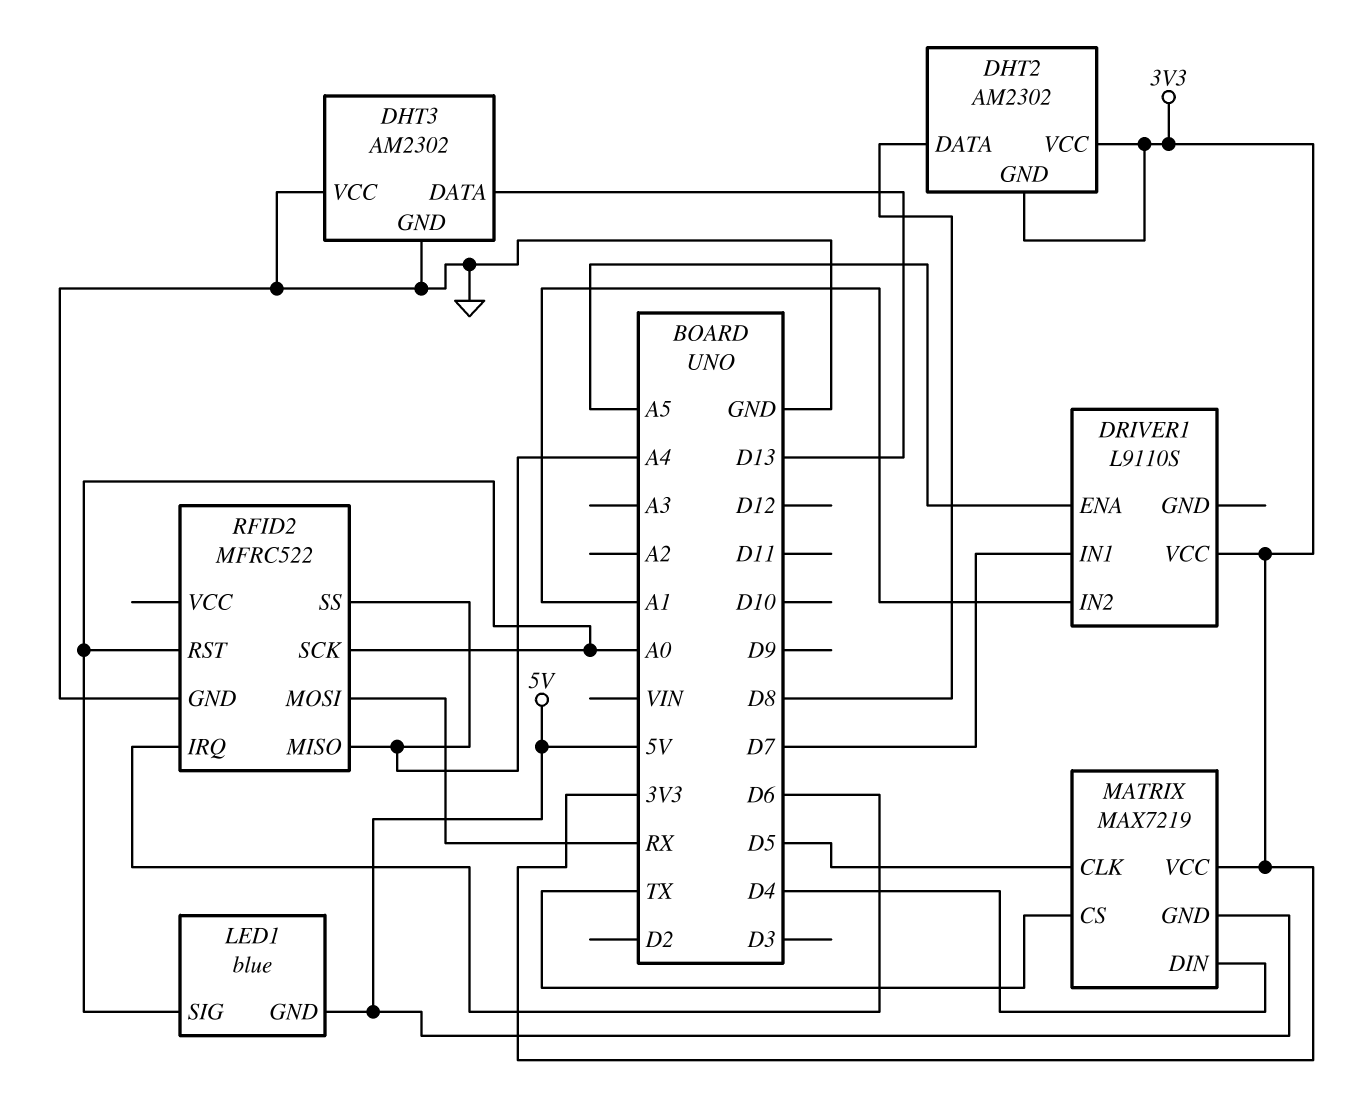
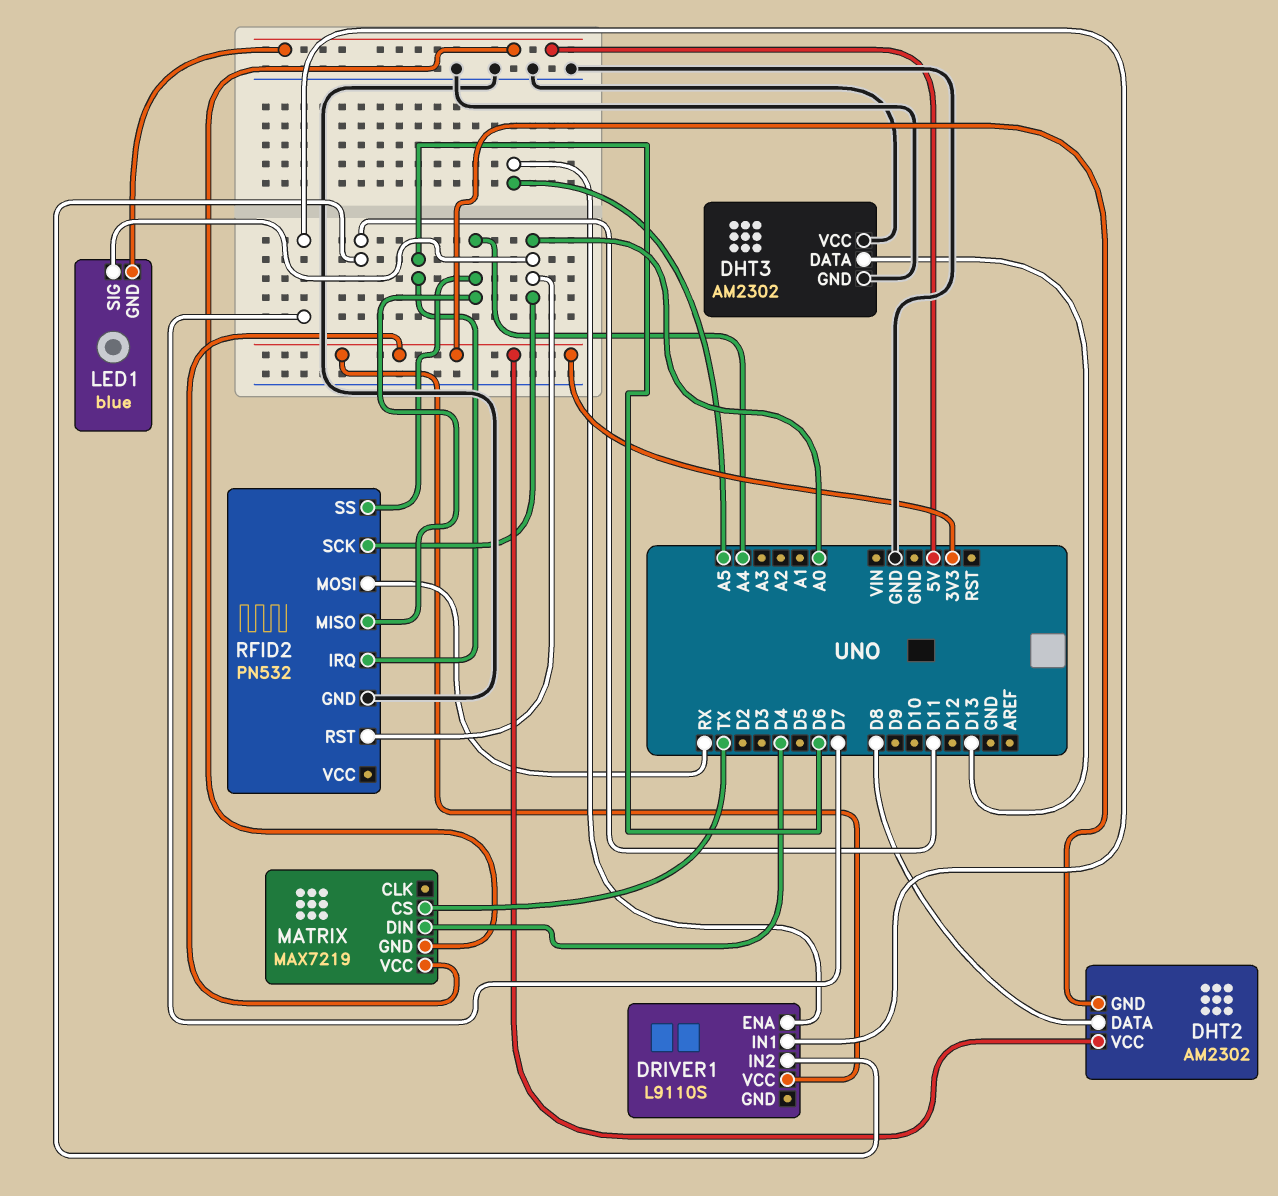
DRIVER1 pin IN2: A1 -> D11
MATRIX pin CLK: D5 -> none
RFID2: MFRC522 -> PN532

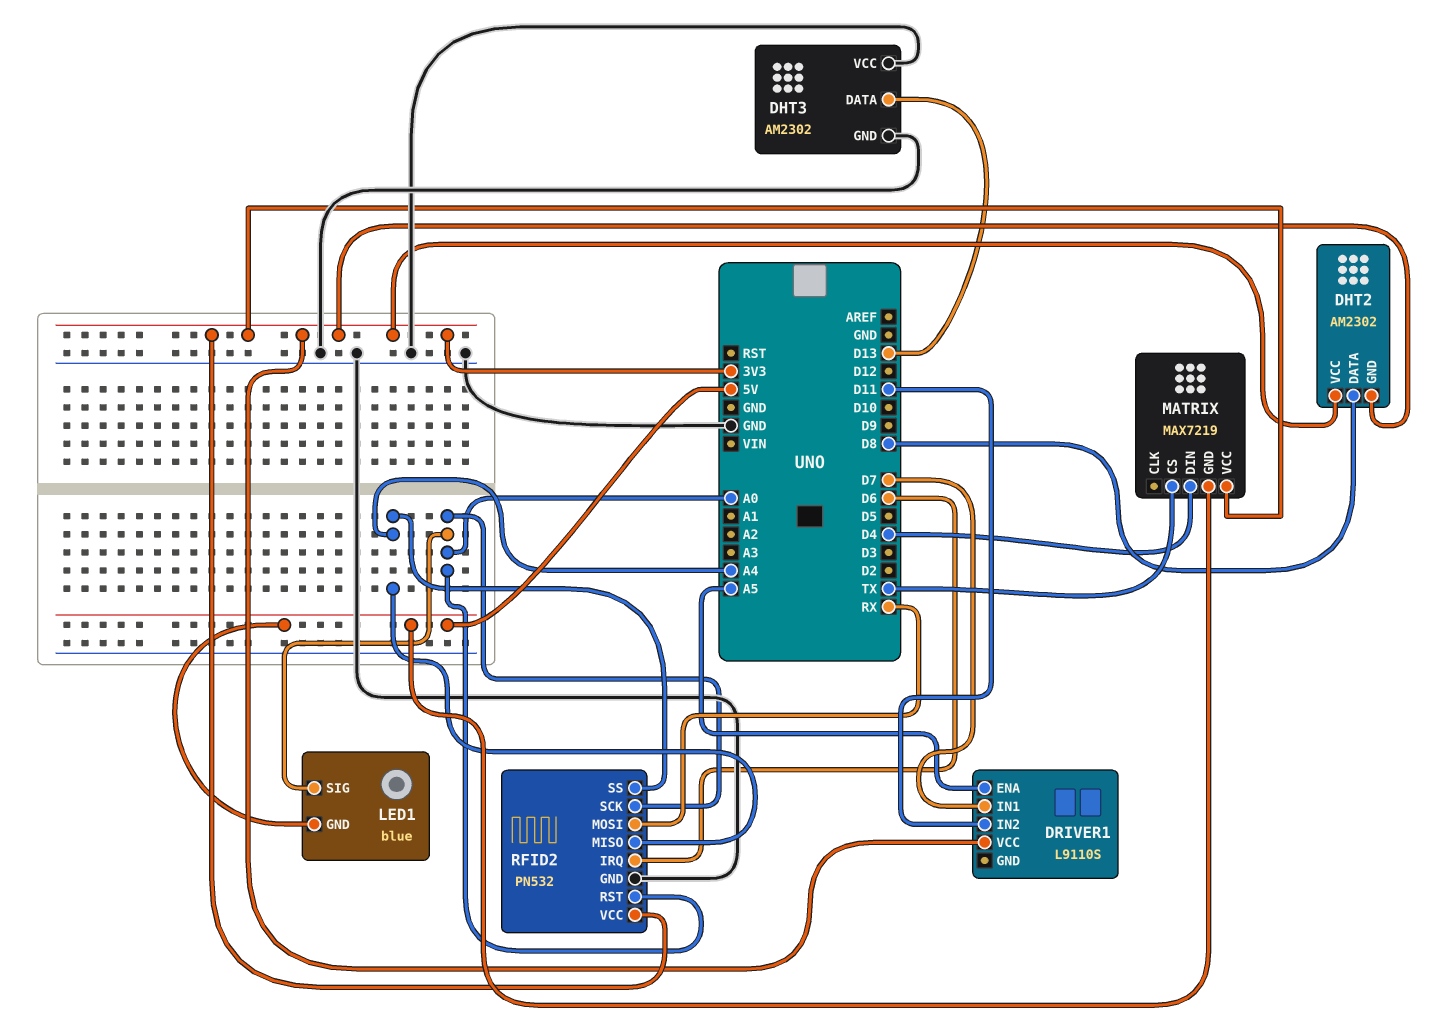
RFID2 pin VCC: none -> 3V3

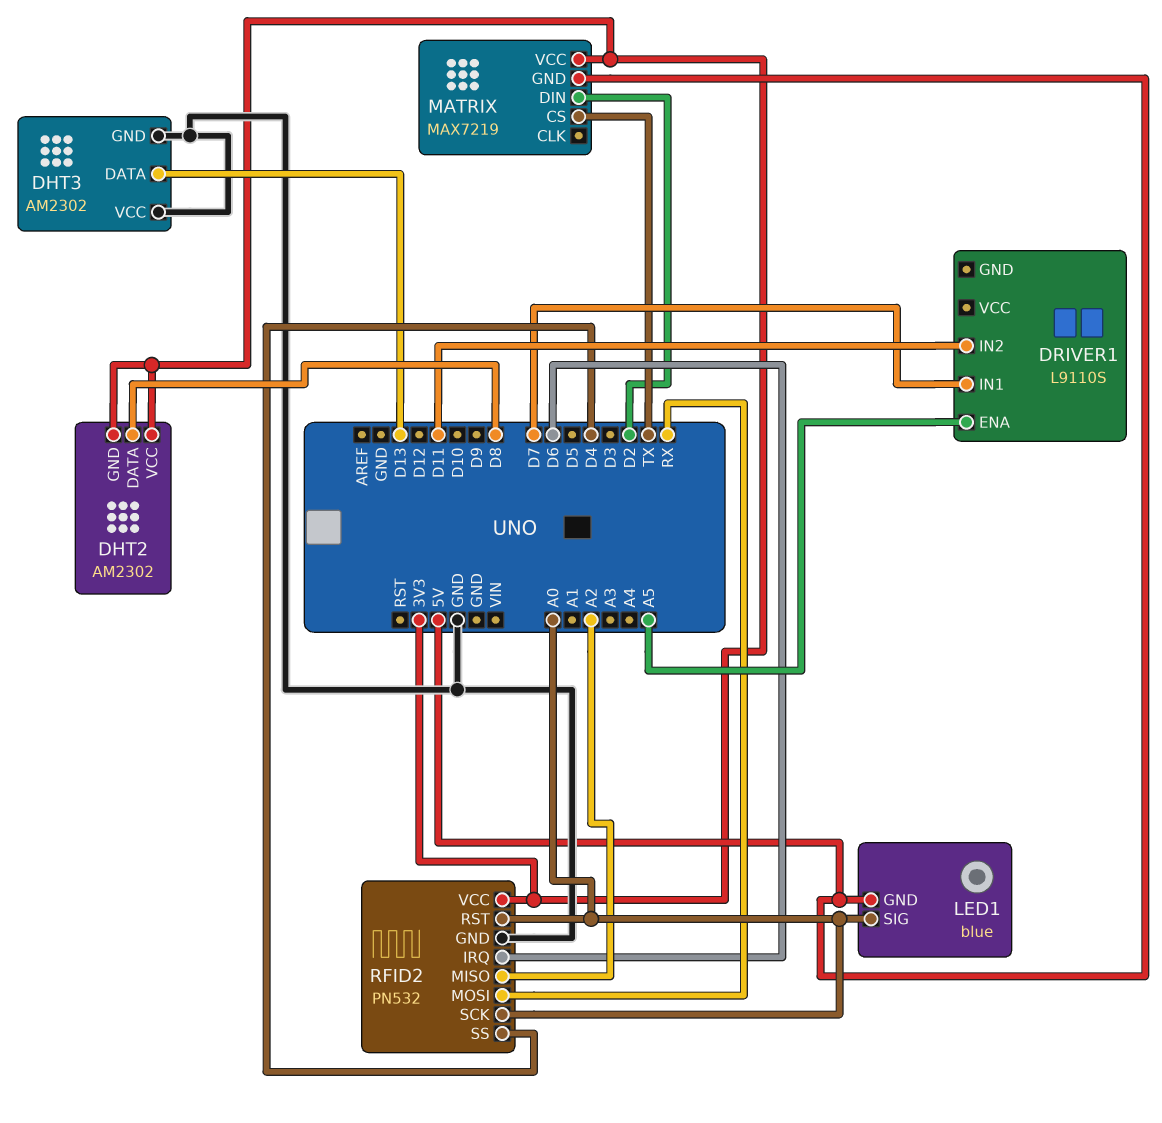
DRIVER1 pin VCC: 3V3 -> none
MATRIX pin DIN: D4 -> D2
RFID2 pin MISO: A4 -> A2
RFID2 pin SS: A4 -> D4

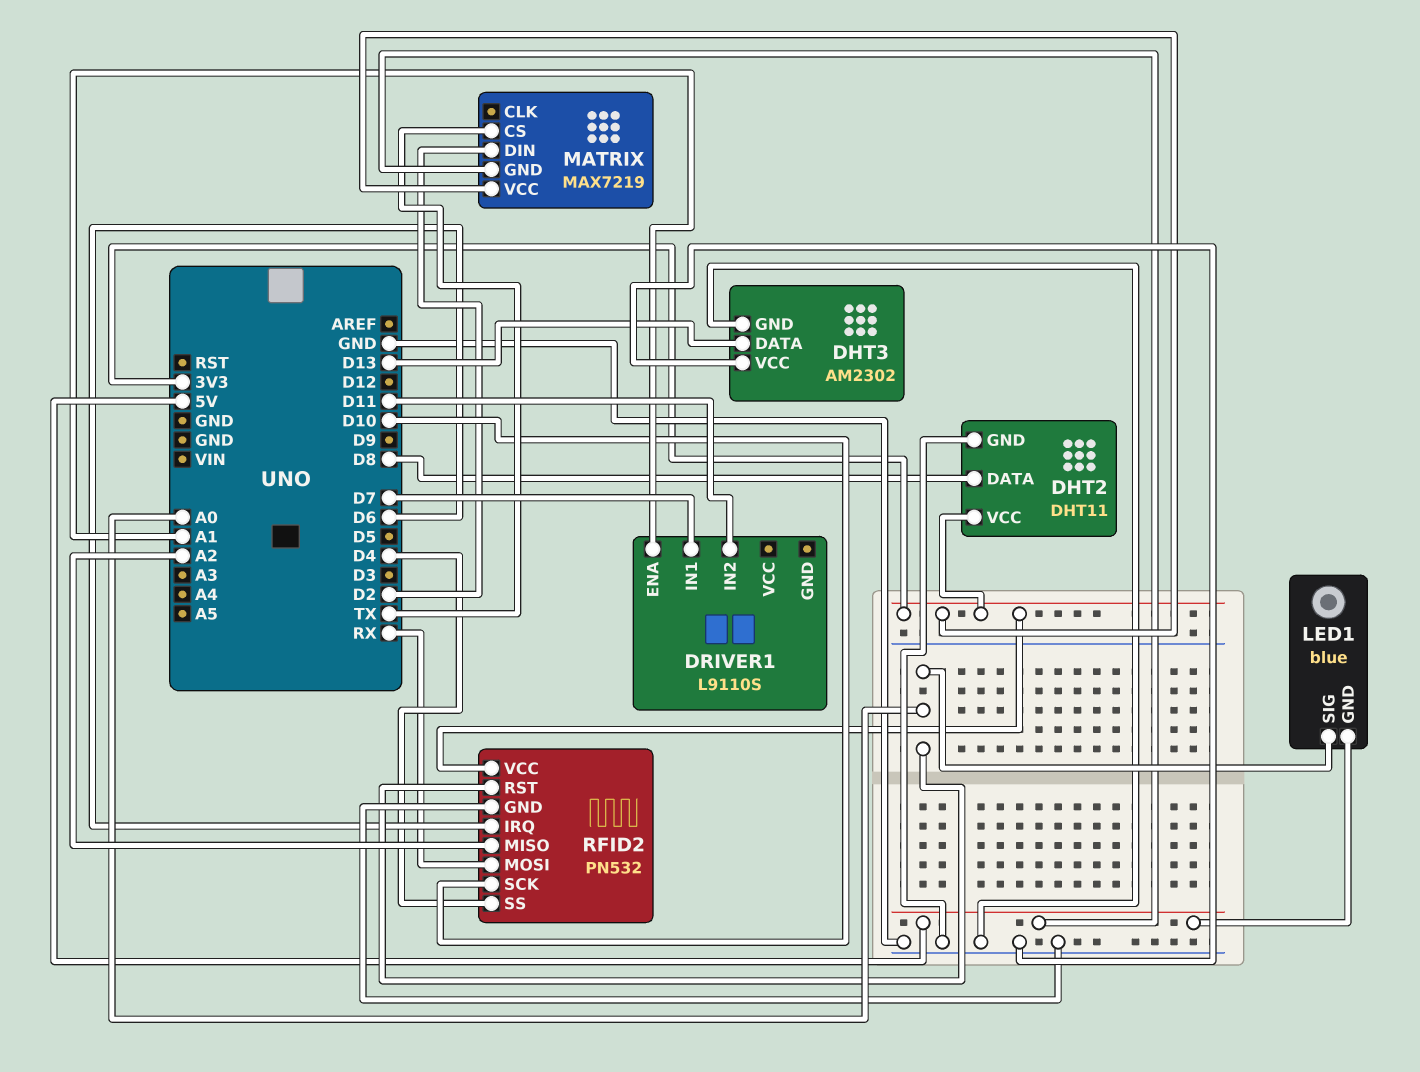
DHT2: AM2302 -> DHT11
DHT2 pin GND: 3V3 -> GND
DRIVER1 pin ENA: A5 -> A1
RFID2 pin SCK: A0 -> D10

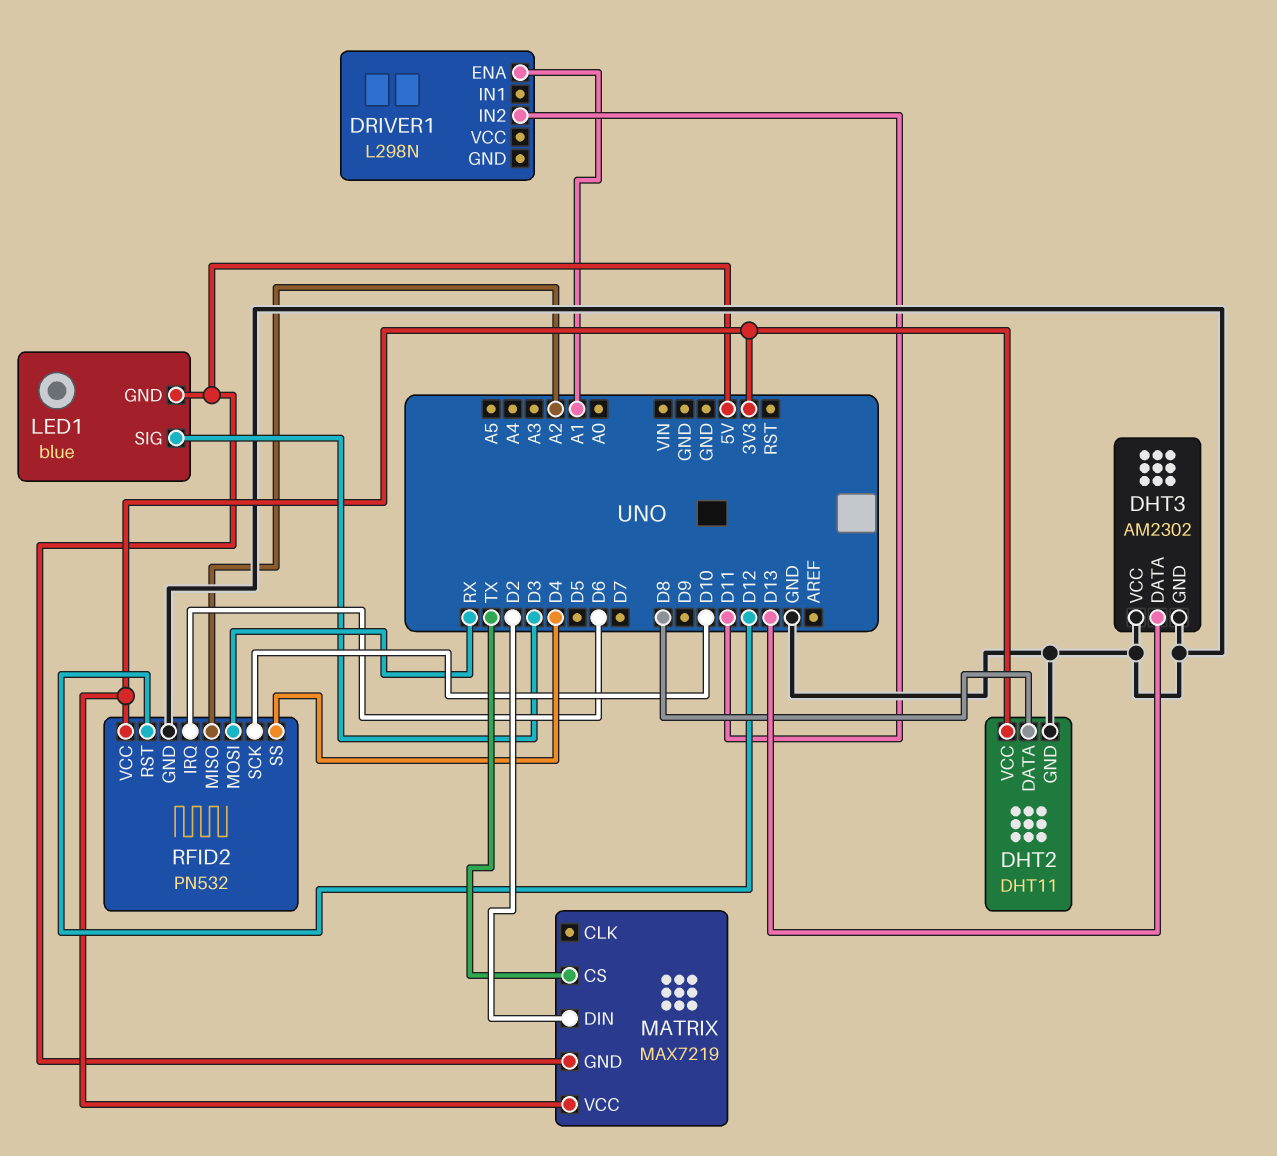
DRIVER1: L9110S -> L298N
DRIVER1 pin IN1: D7 -> none
LED1 pin SIG: A0 -> D3
RFID2 pin RST: A0 -> D12

